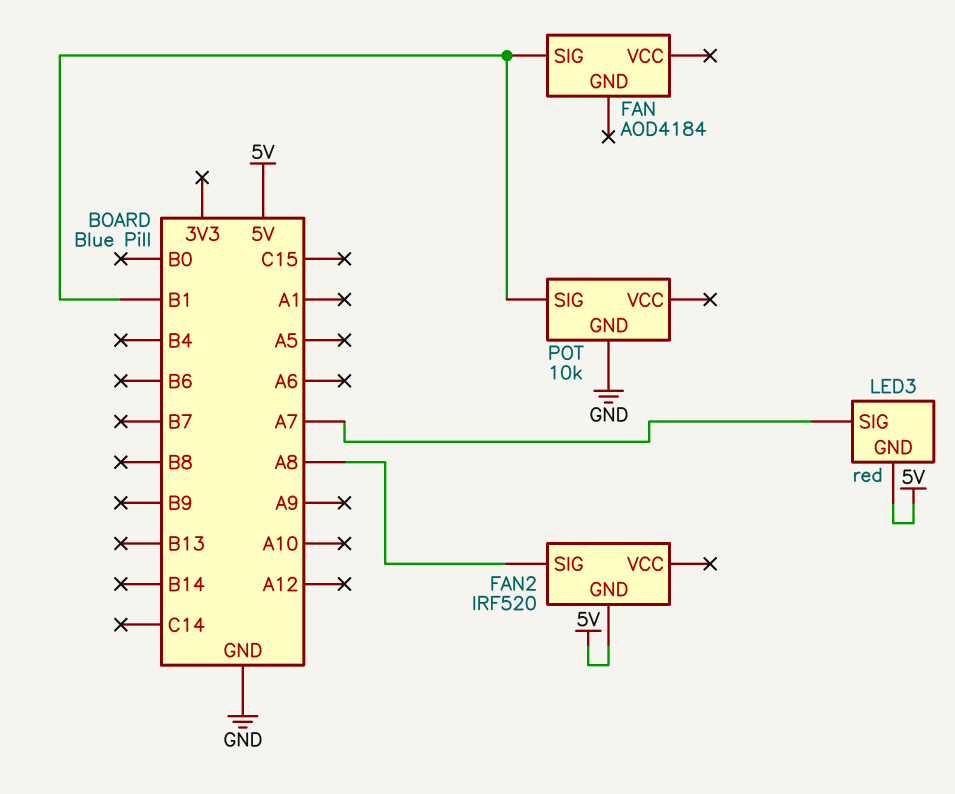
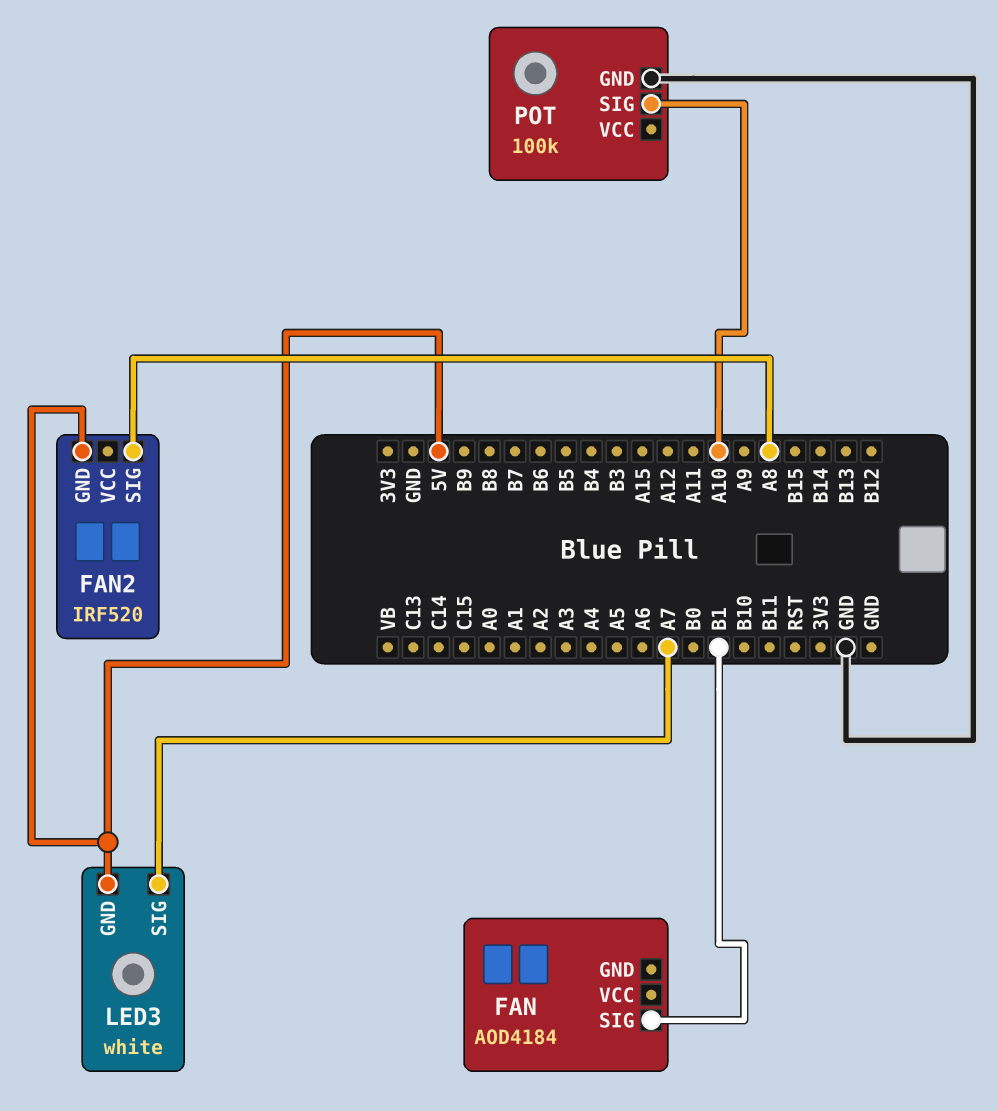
LED3: red -> white
POT: 10k -> 100k
POT pin SIG: B1 -> A10

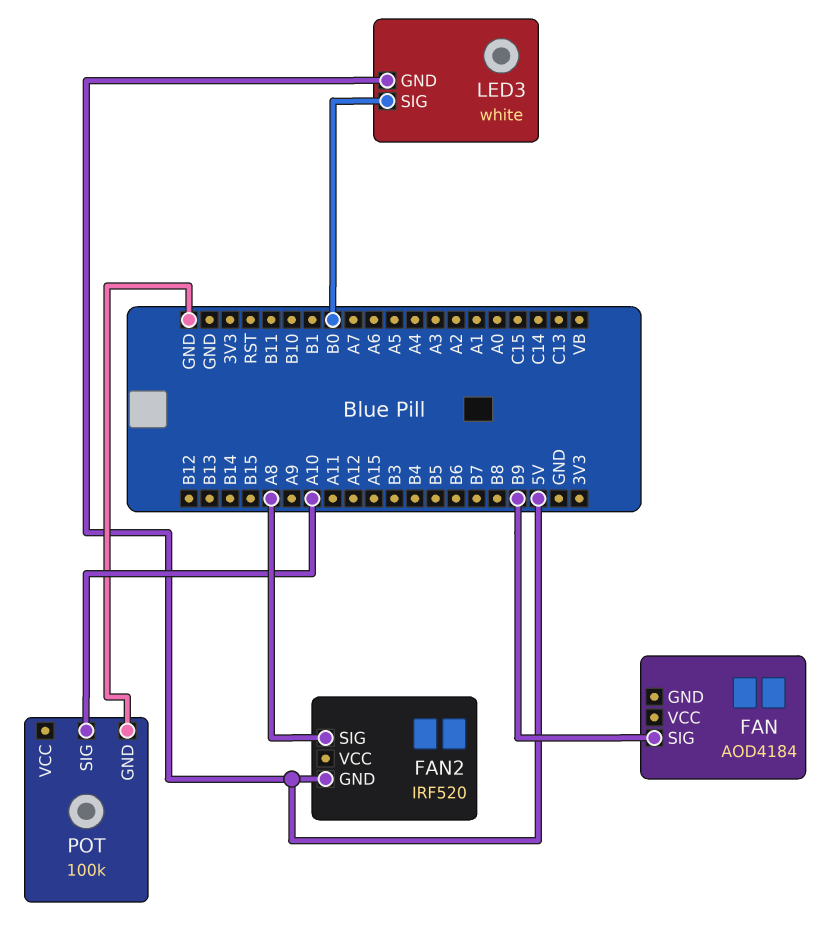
FAN pin SIG: B1 -> B9
LED3 pin SIG: A7 -> B0

